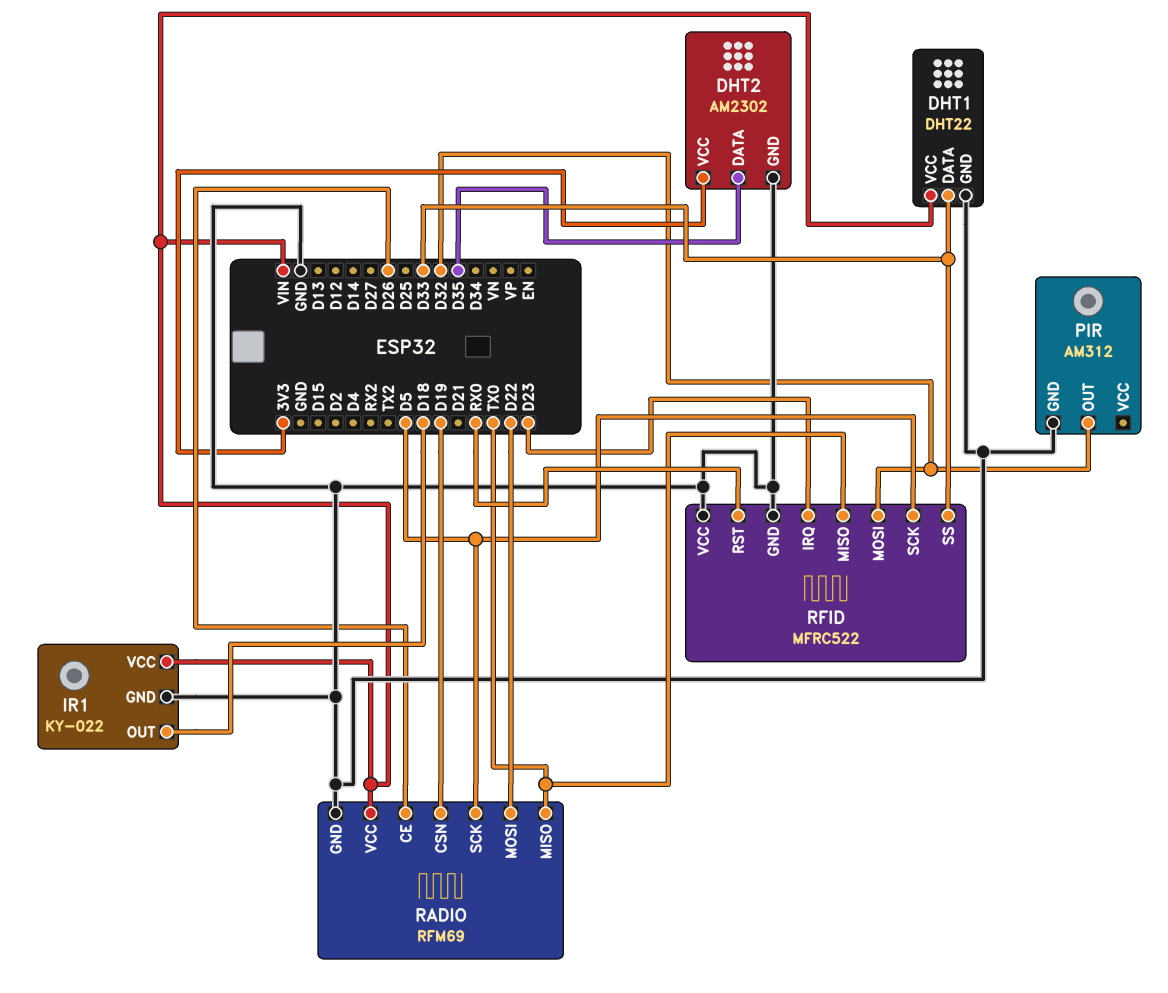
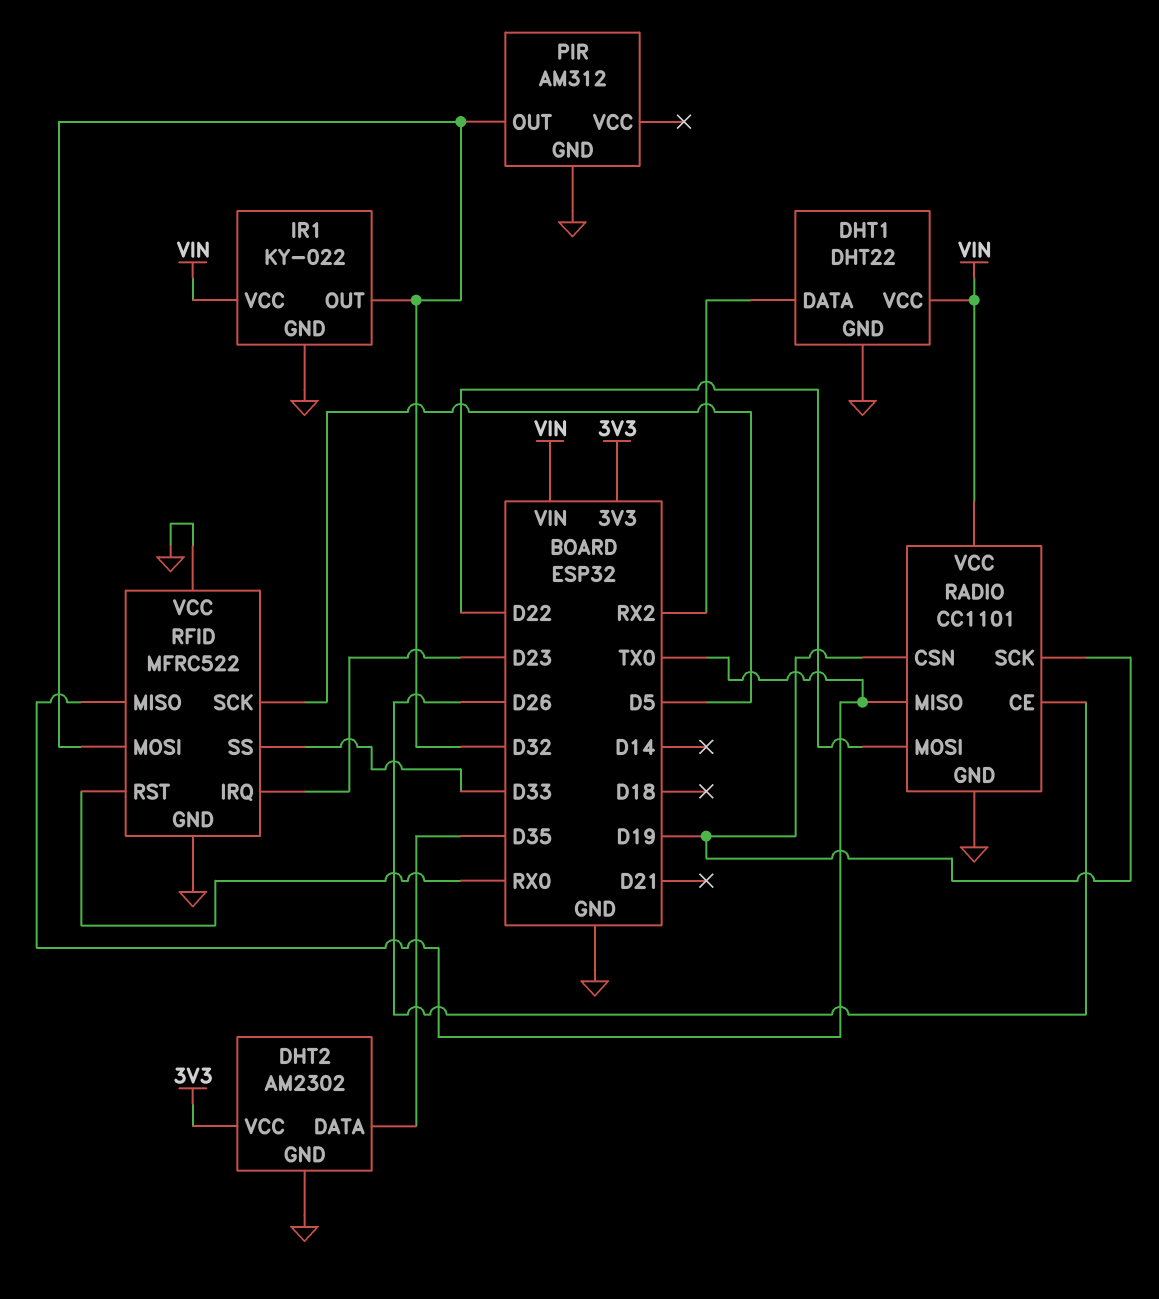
DHT1 pin DATA: D33 -> RX2
IR1 pin OUT: D18 -> D32
RADIO: RFM69 -> CC1101
RADIO pin SCK: D5 -> D19

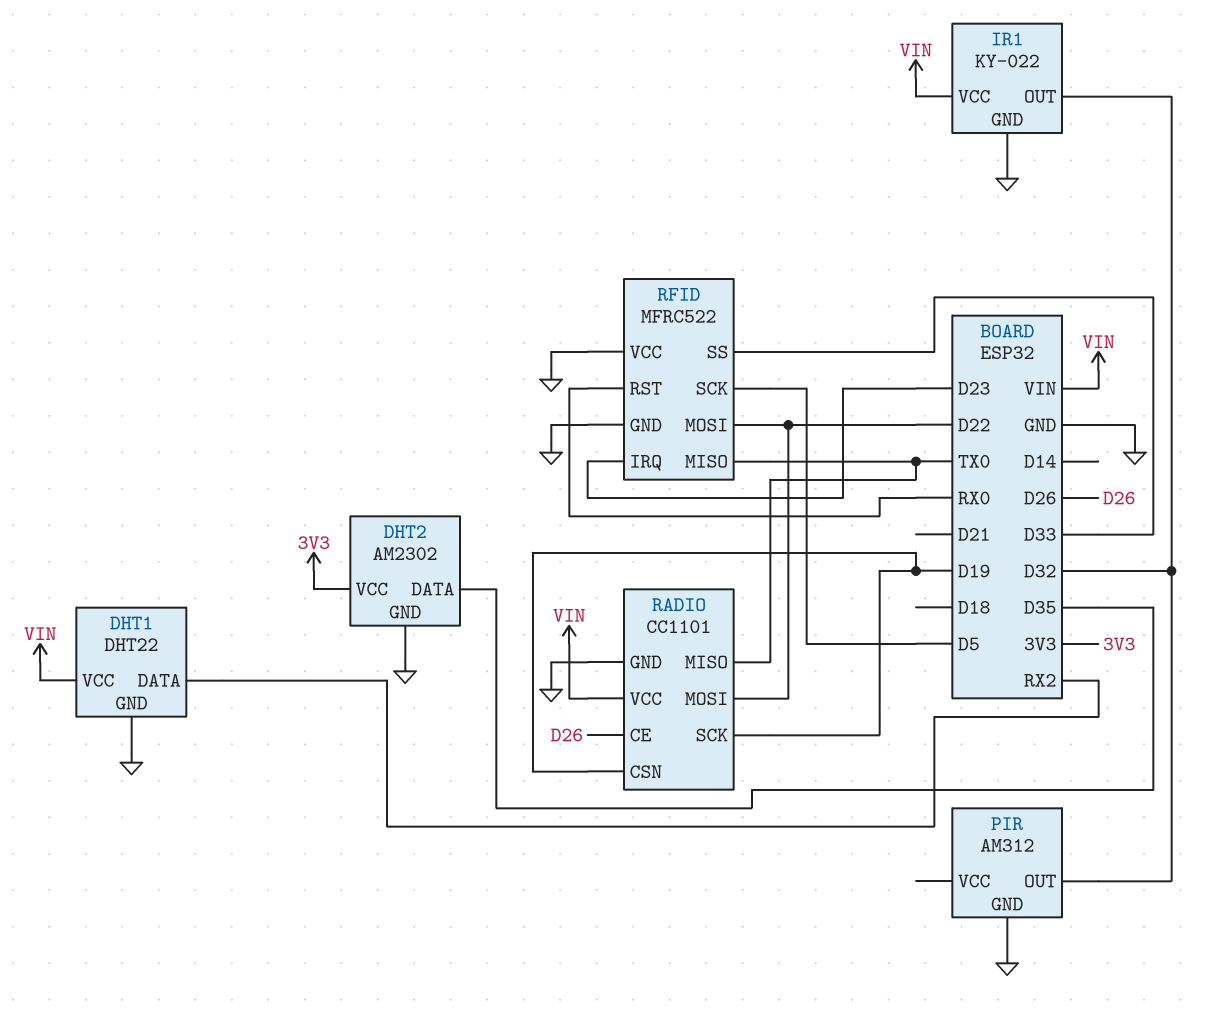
RFID pin MOSI: D32 -> D22

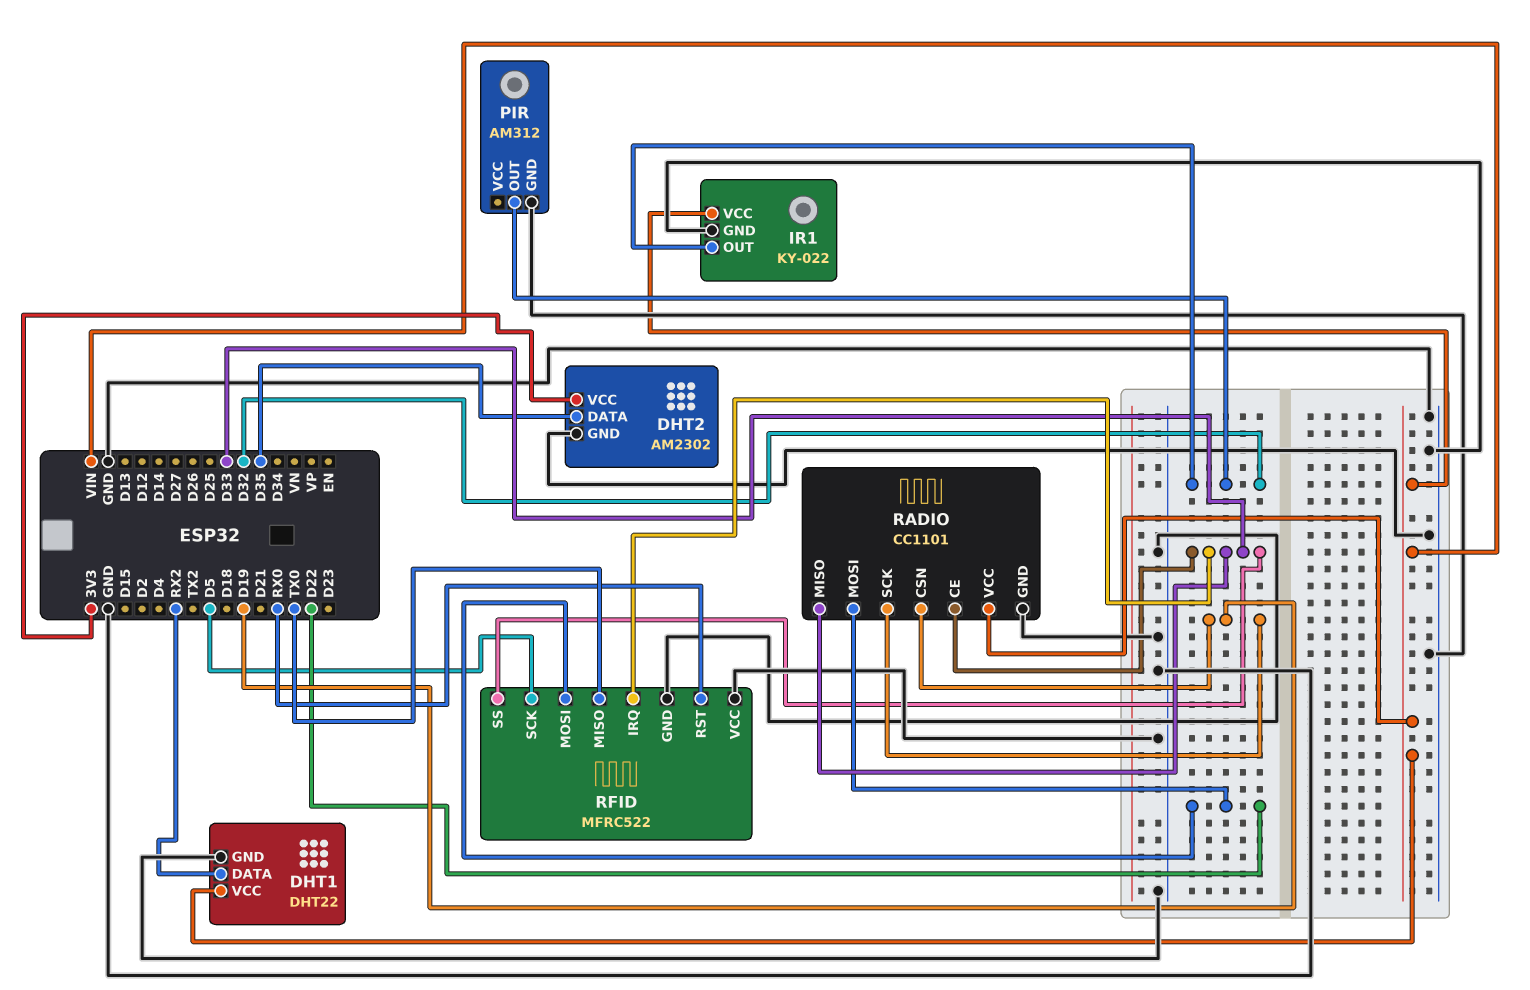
RADIO pin CE: D26 -> D33
RADIO pin MISO: TX0 -> D33
RFID pin IRQ: D23 -> D33

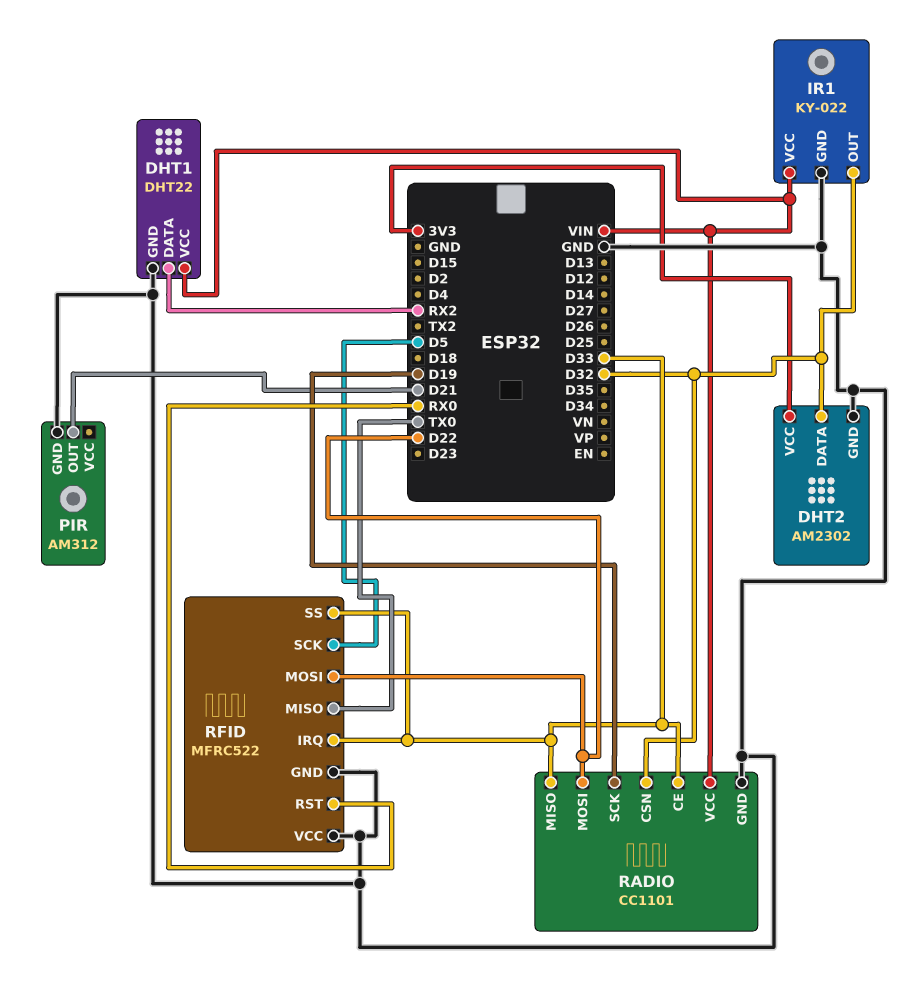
DHT2 pin DATA: D35 -> D32
PIR pin OUT: D32 -> D21
RADIO pin CSN: D19 -> D32

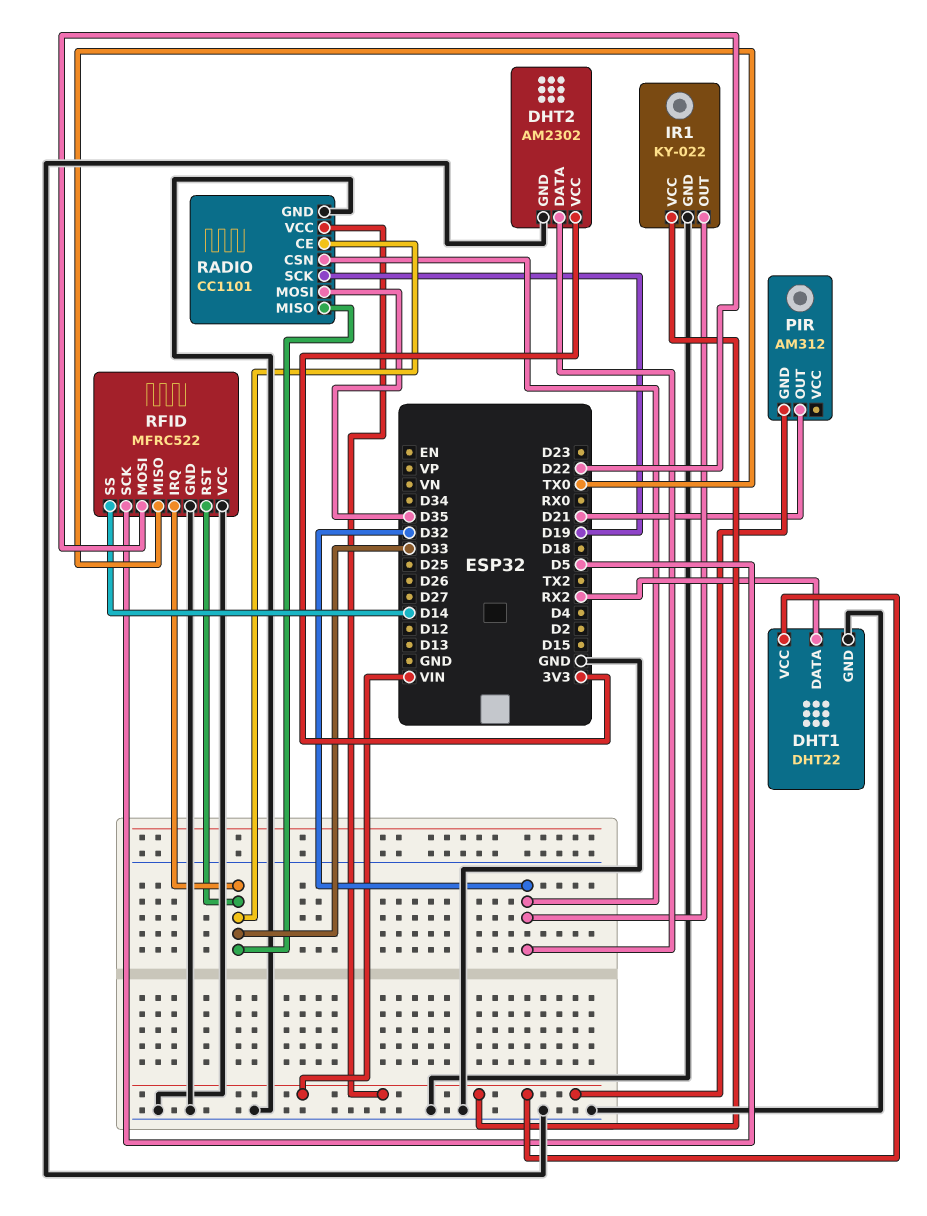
PIR pin GND: GND -> VIN
RADIO pin MOSI: D22 -> D35
RFID pin RST: RX0 -> D33
RFID pin SS: D33 -> D14

